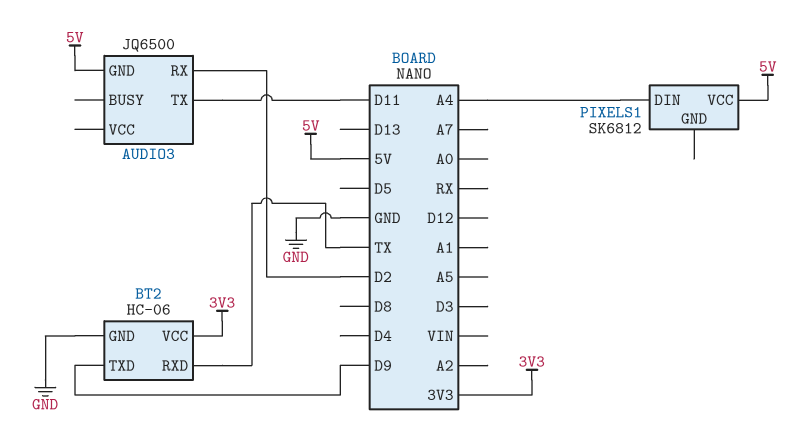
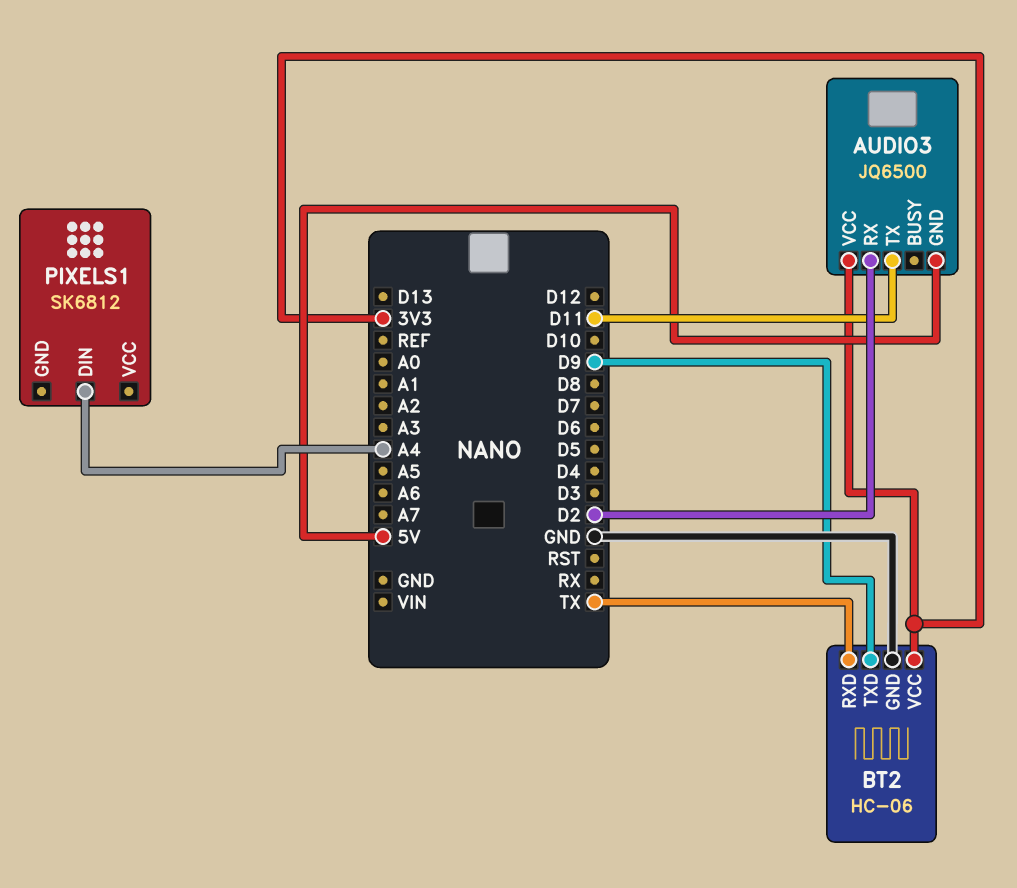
AUDIO3 pin VCC: none -> 3V3
PIXELS1 pin VCC: 5V -> none

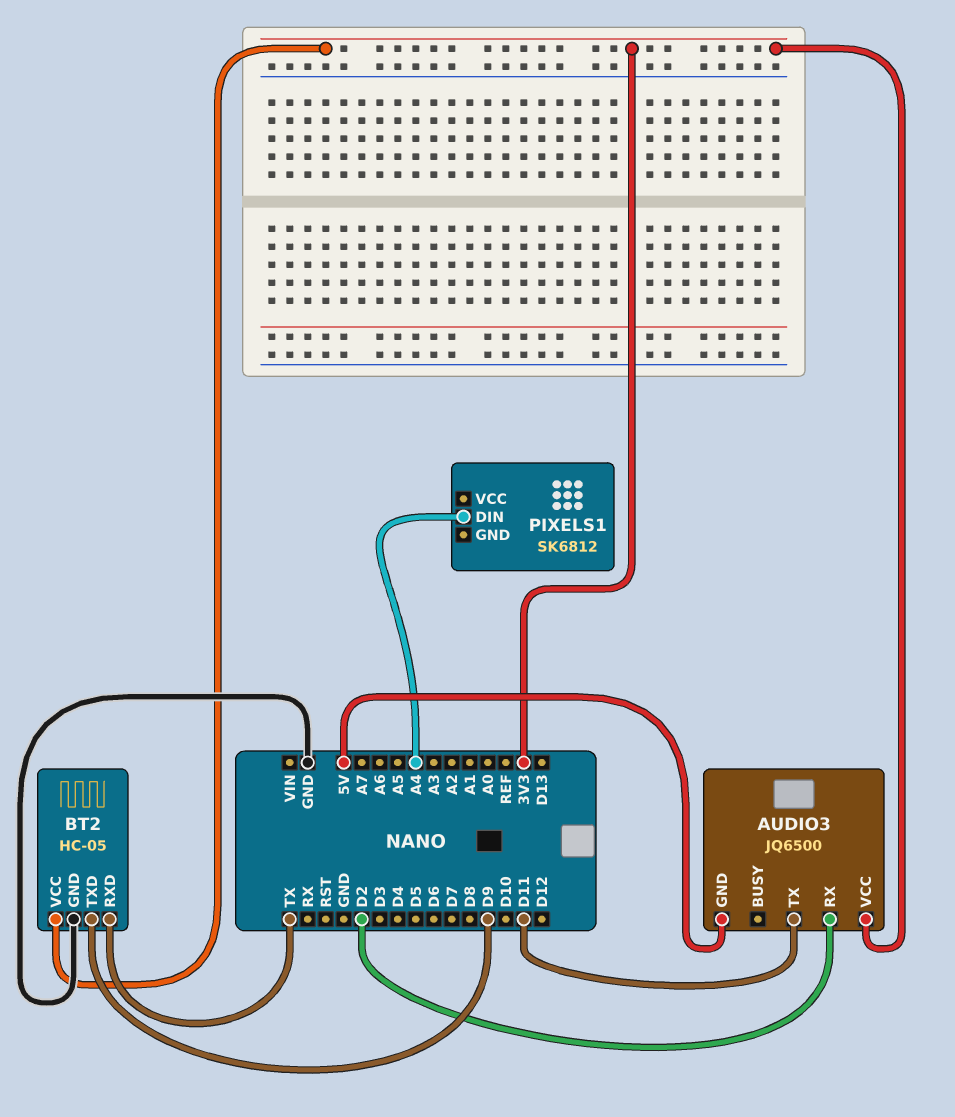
BT2: HC-06 -> HC-05

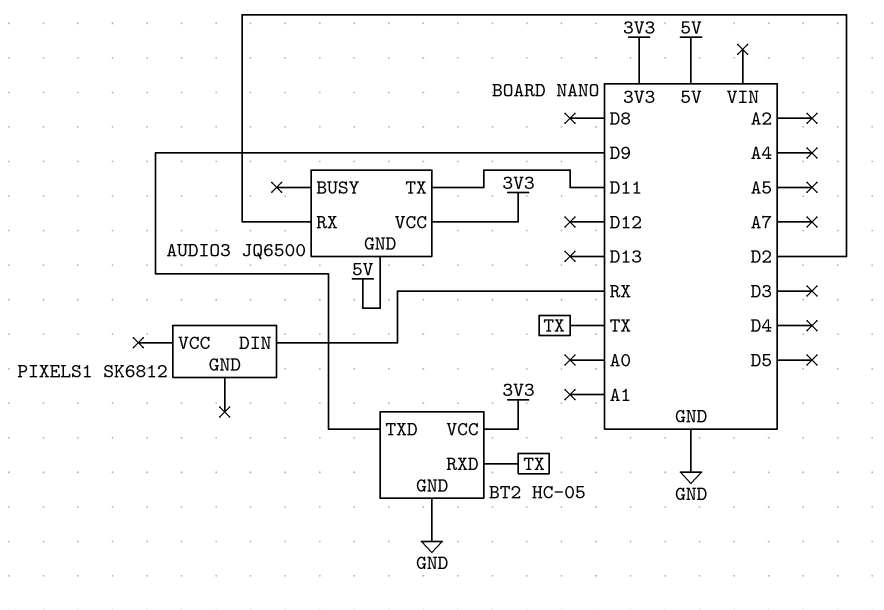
PIXELS1 pin DIN: A4 -> RX

